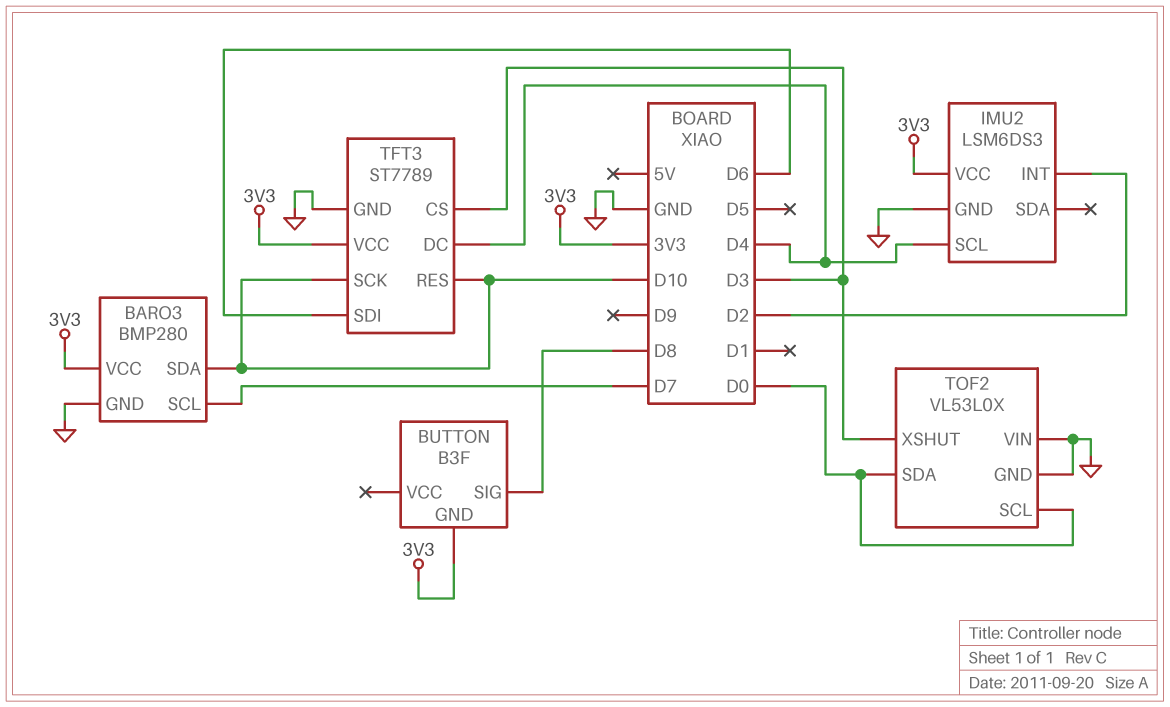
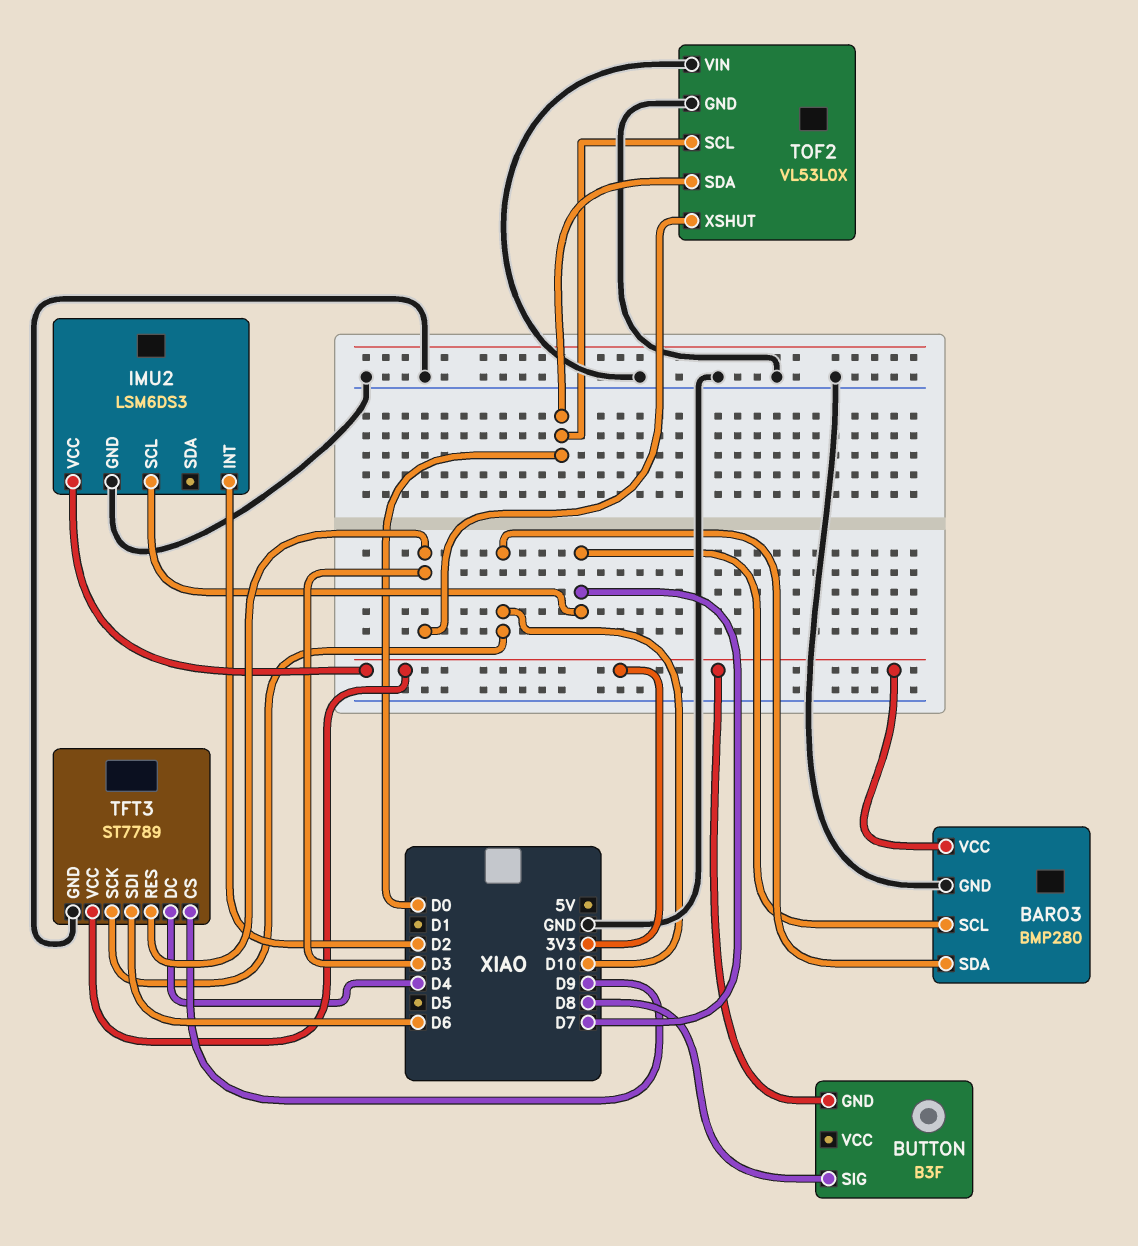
IMU2 pin SCL: D4 -> D7
TFT3 pin CS: D3 -> D9
TFT3 pin RES: D10 -> D3

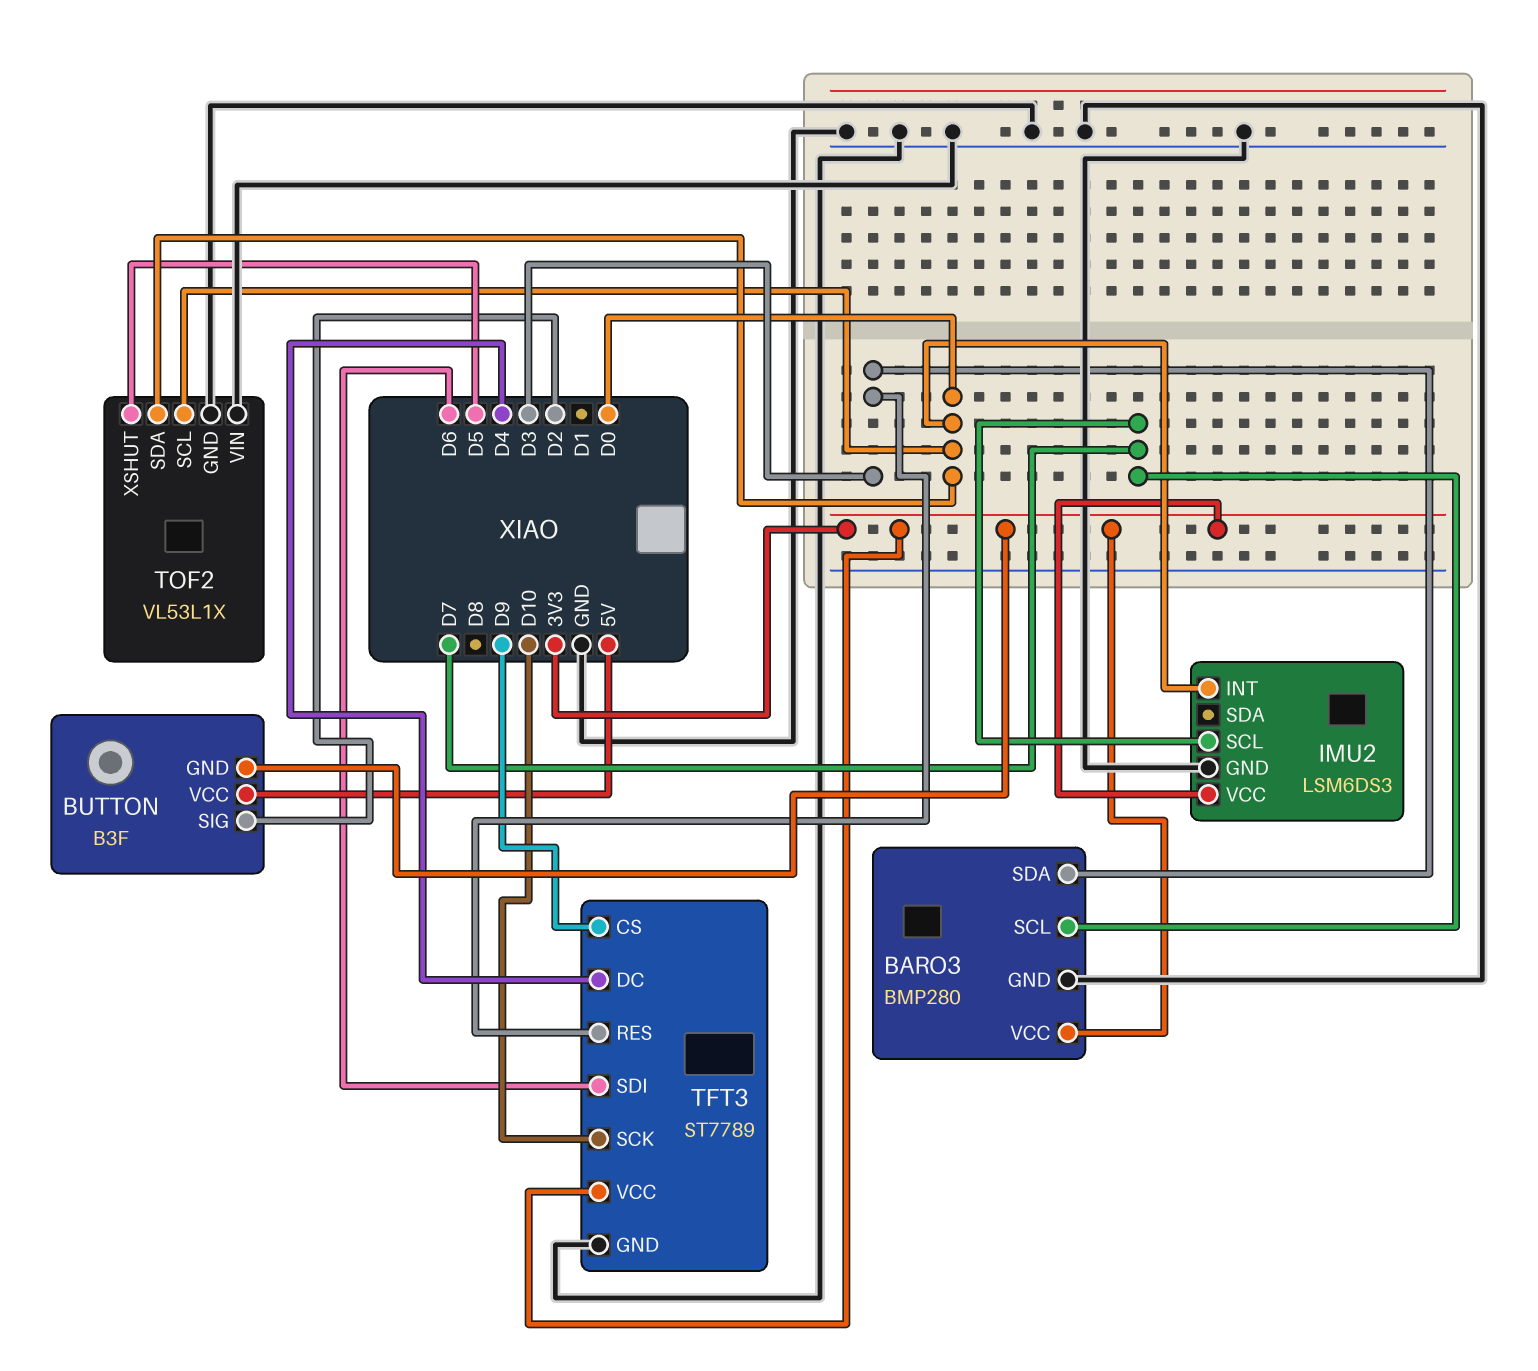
BARO3 pin SDA: D10 -> D3
BUTTON pin SIG: D8 -> D2
BUTTON pin VCC: none -> 5V
IMU2 pin INT: D2 -> D0
TOF2: VL53L0X -> VL53L1X
TOF2 pin XSHUT: D3 -> D5

